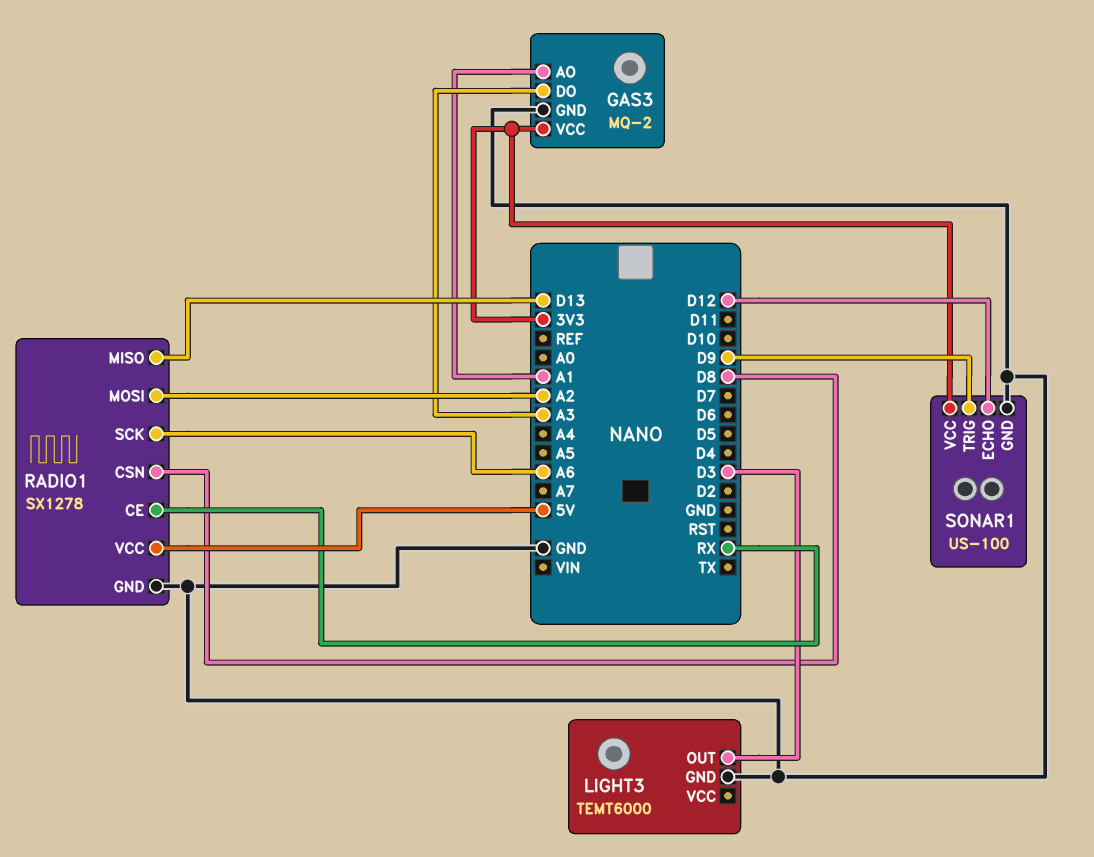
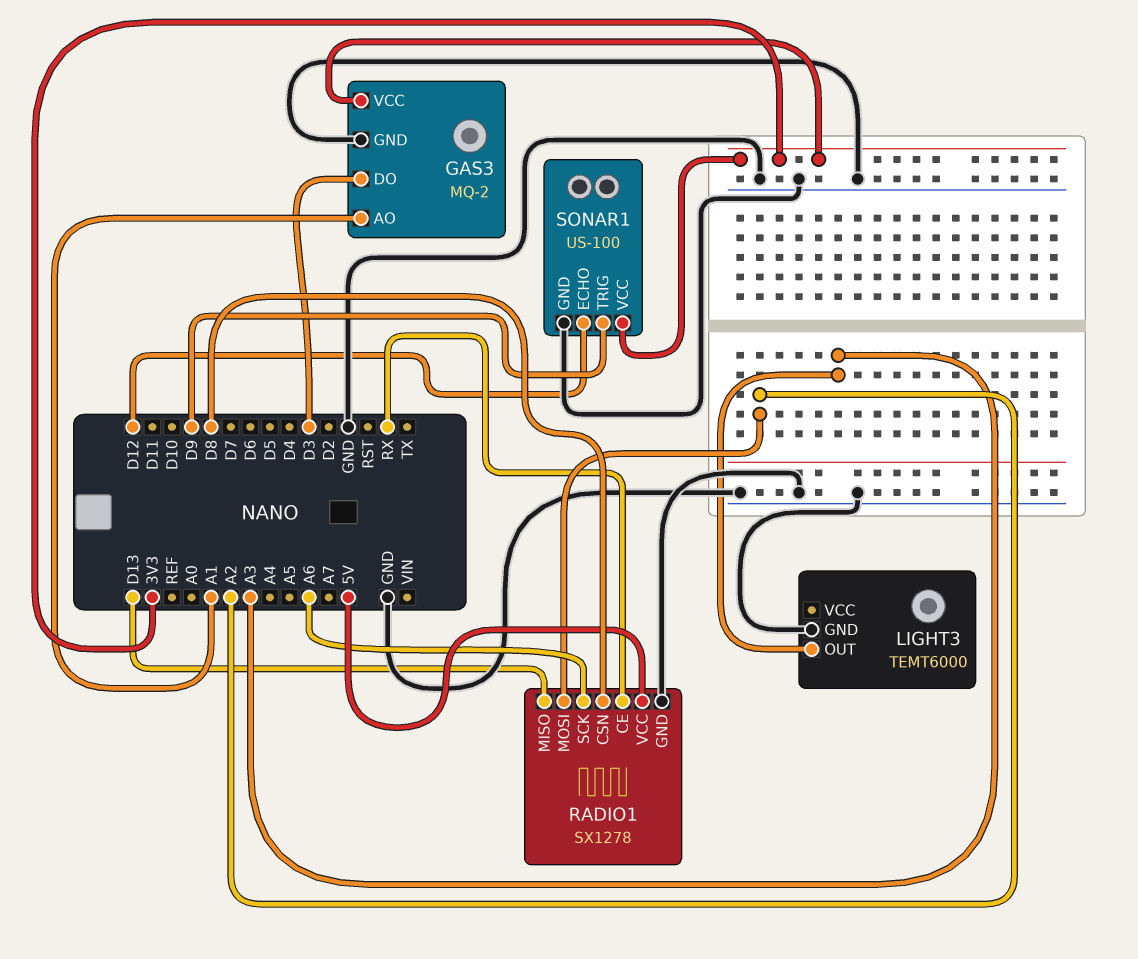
GAS3 pin DO: A3 -> D3
LIGHT3 pin OUT: D3 -> A3

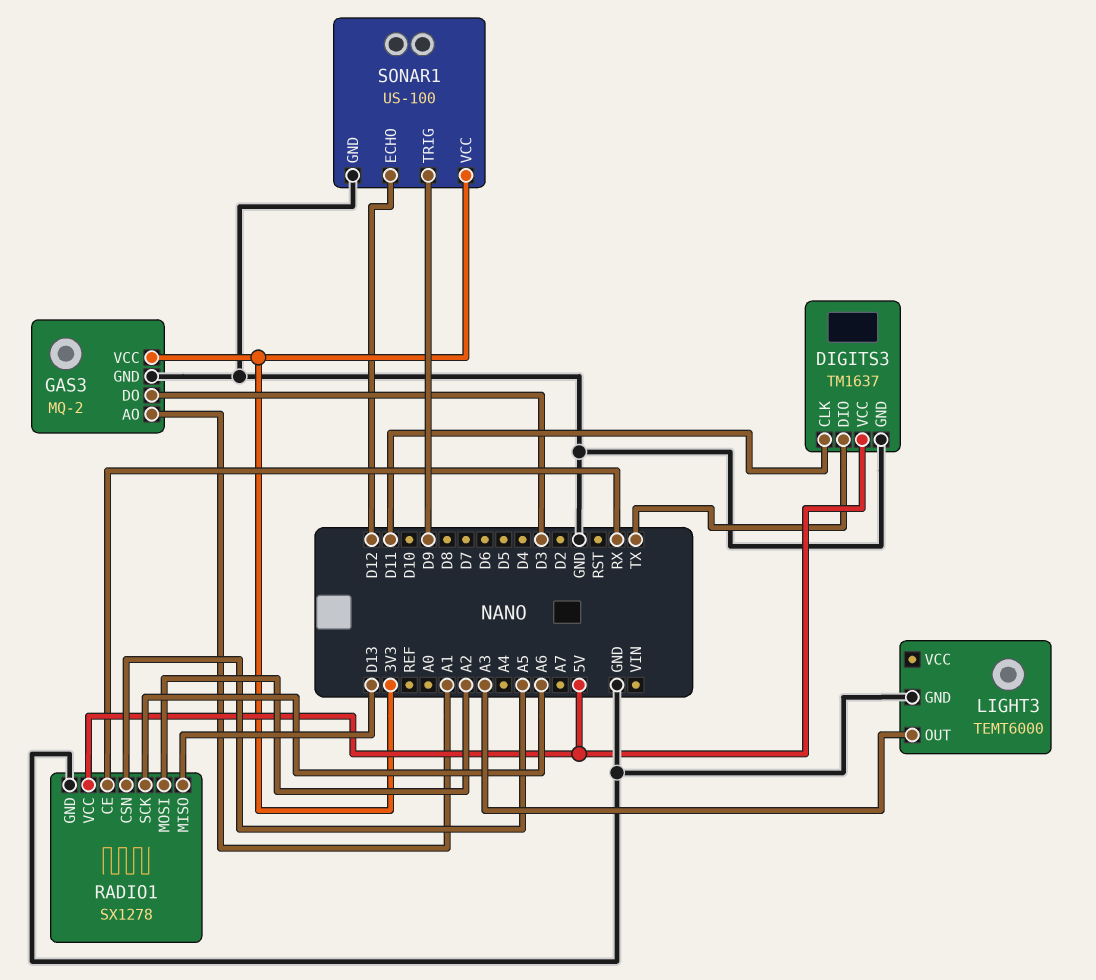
DIGITS3: none -> TM1637
DIGITS3 pin CLK: none -> D11
DIGITS3 pin DIO: none -> TX
DIGITS3 pin GND: none -> GND
DIGITS3 pin VCC: none -> 5V
RADIO1 pin CSN: D8 -> A5

